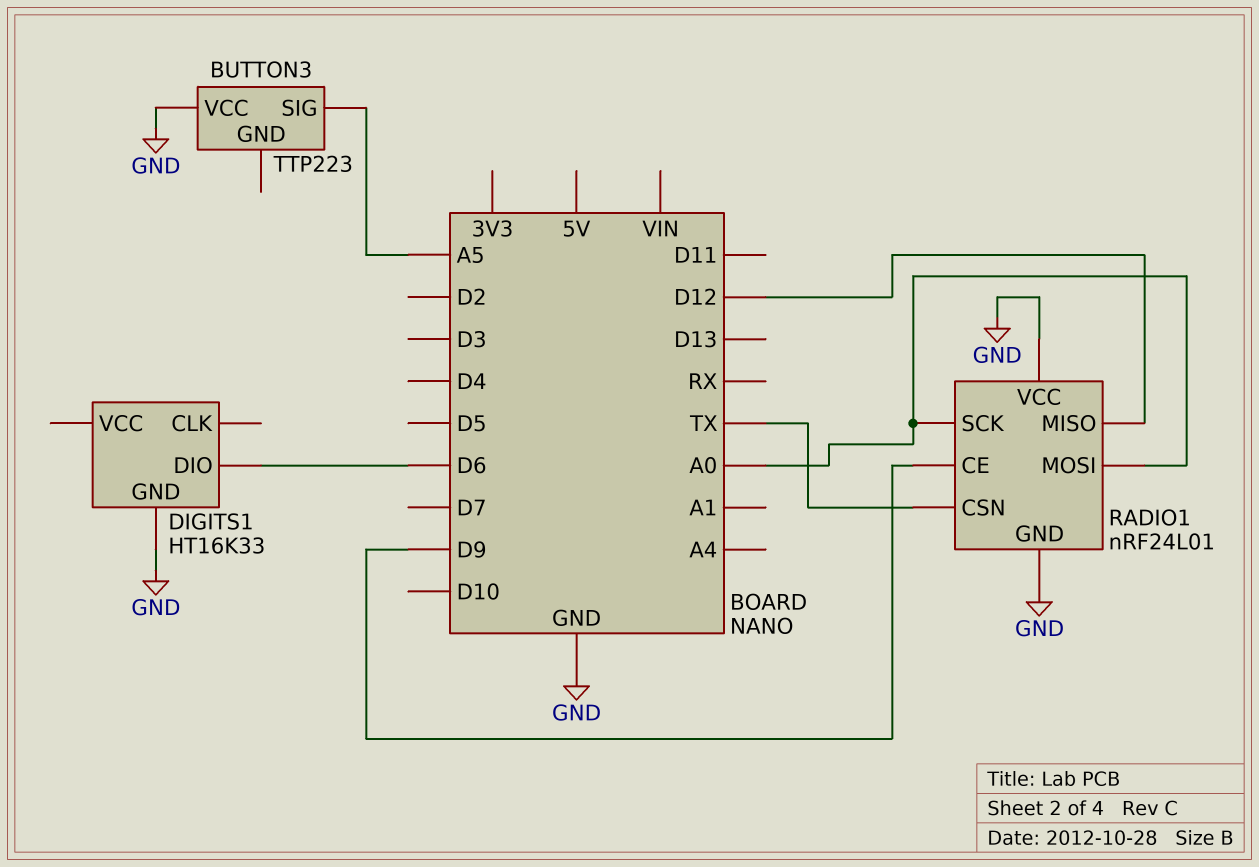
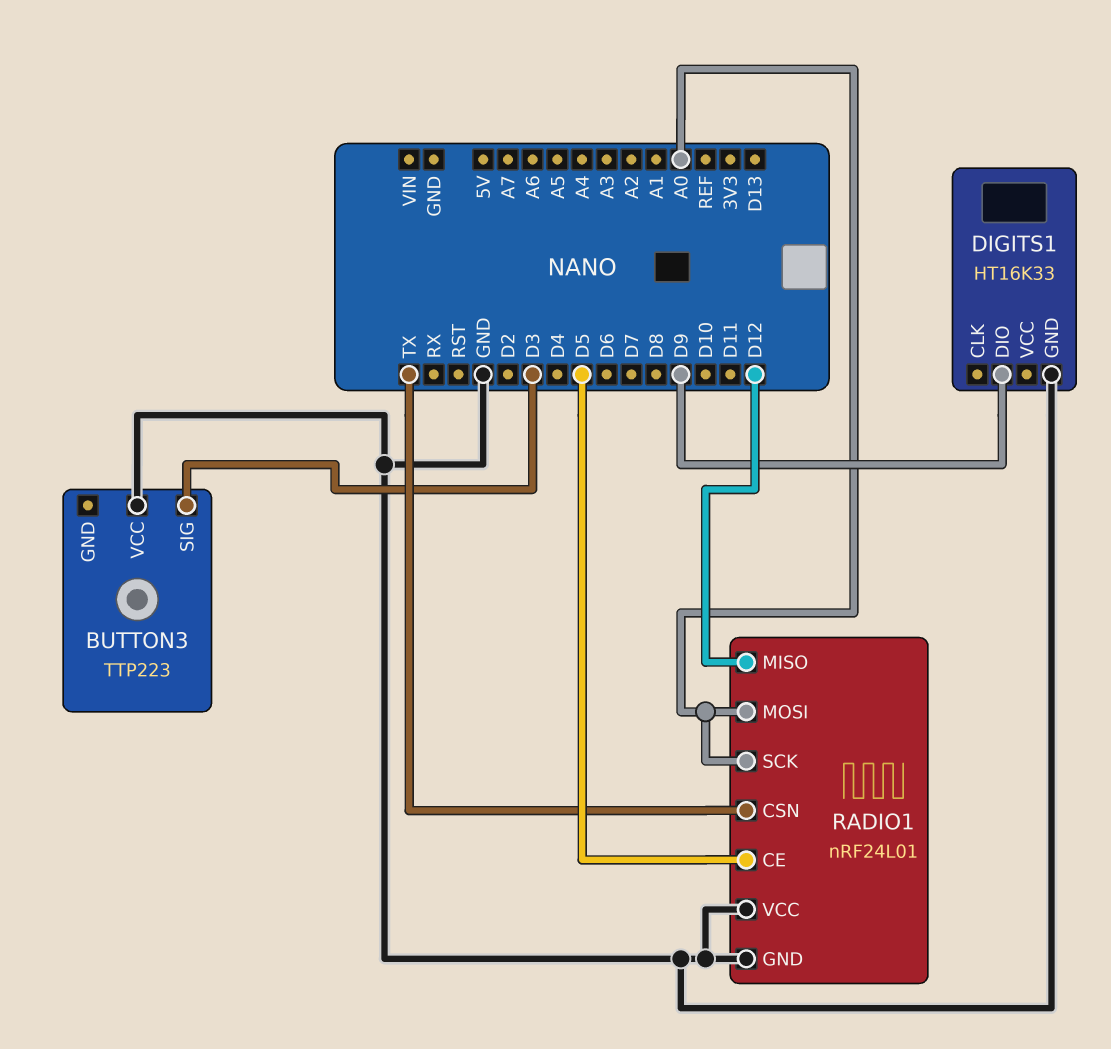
BUTTON3 pin SIG: A5 -> D3
DIGITS1 pin DIO: D6 -> D9
RADIO1 pin CE: D9 -> D5

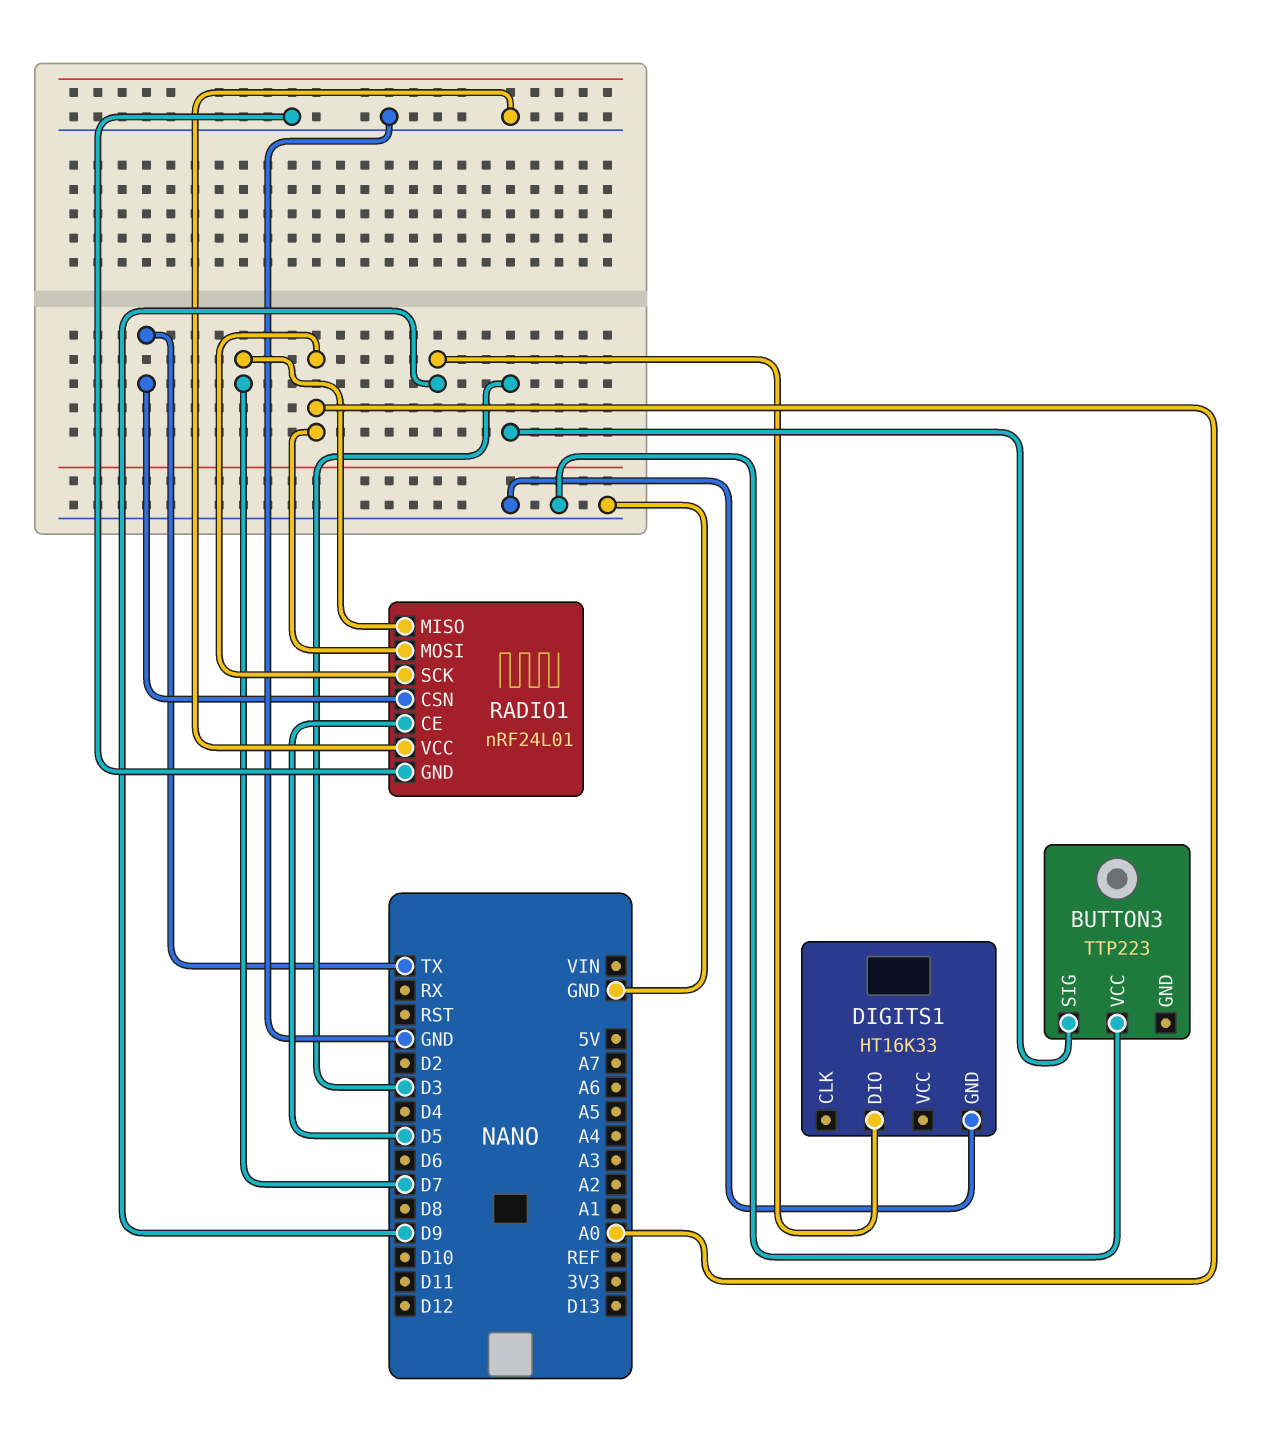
RADIO1 pin MISO: D12 -> D7

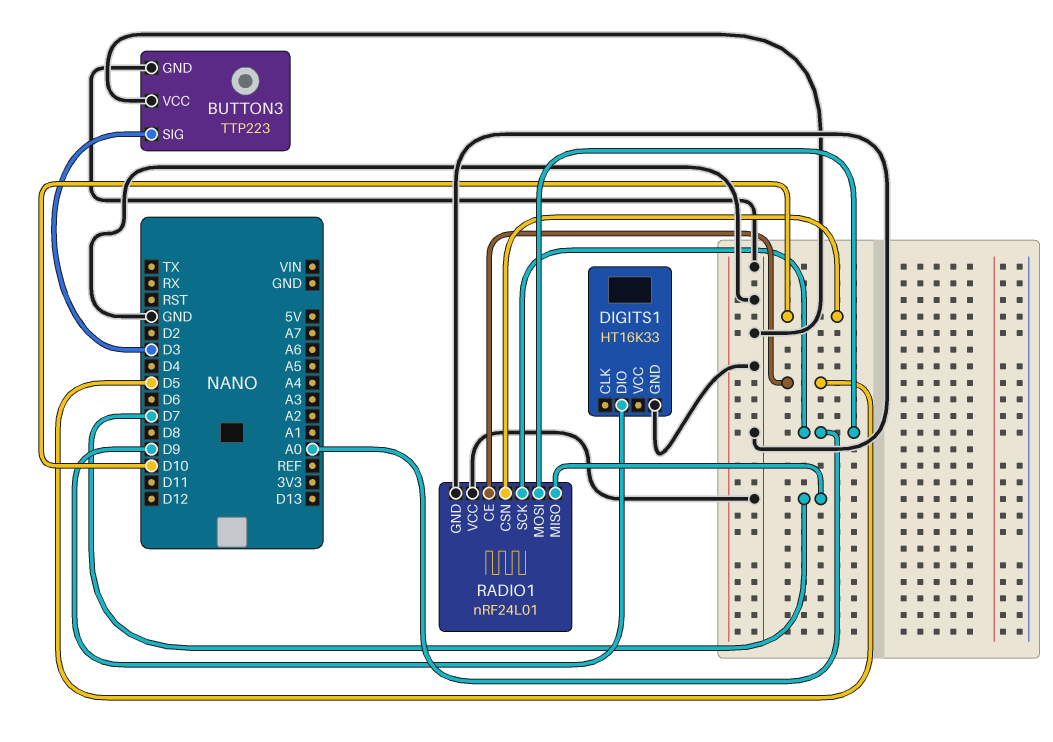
BUTTON3 pin GND: none -> GND
RADIO1 pin CSN: TX -> D10

